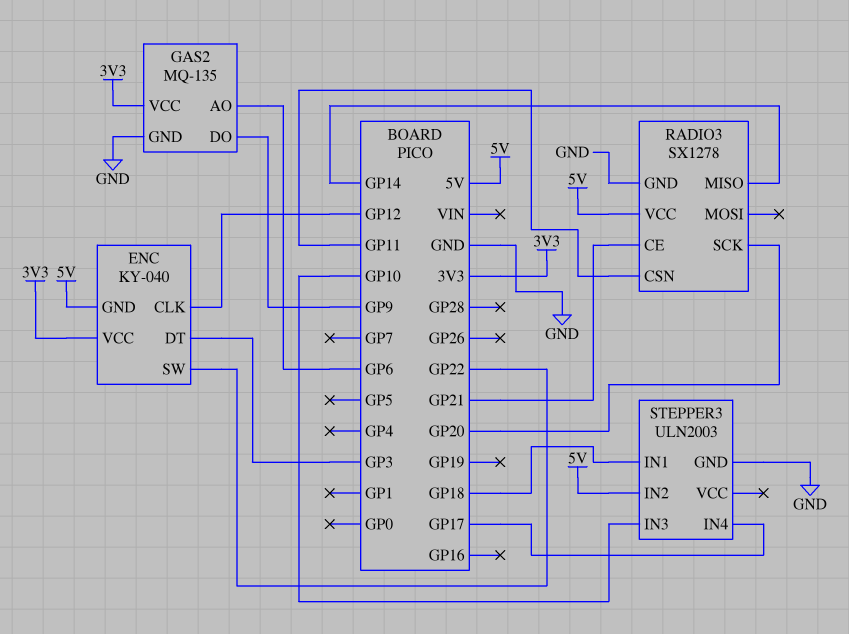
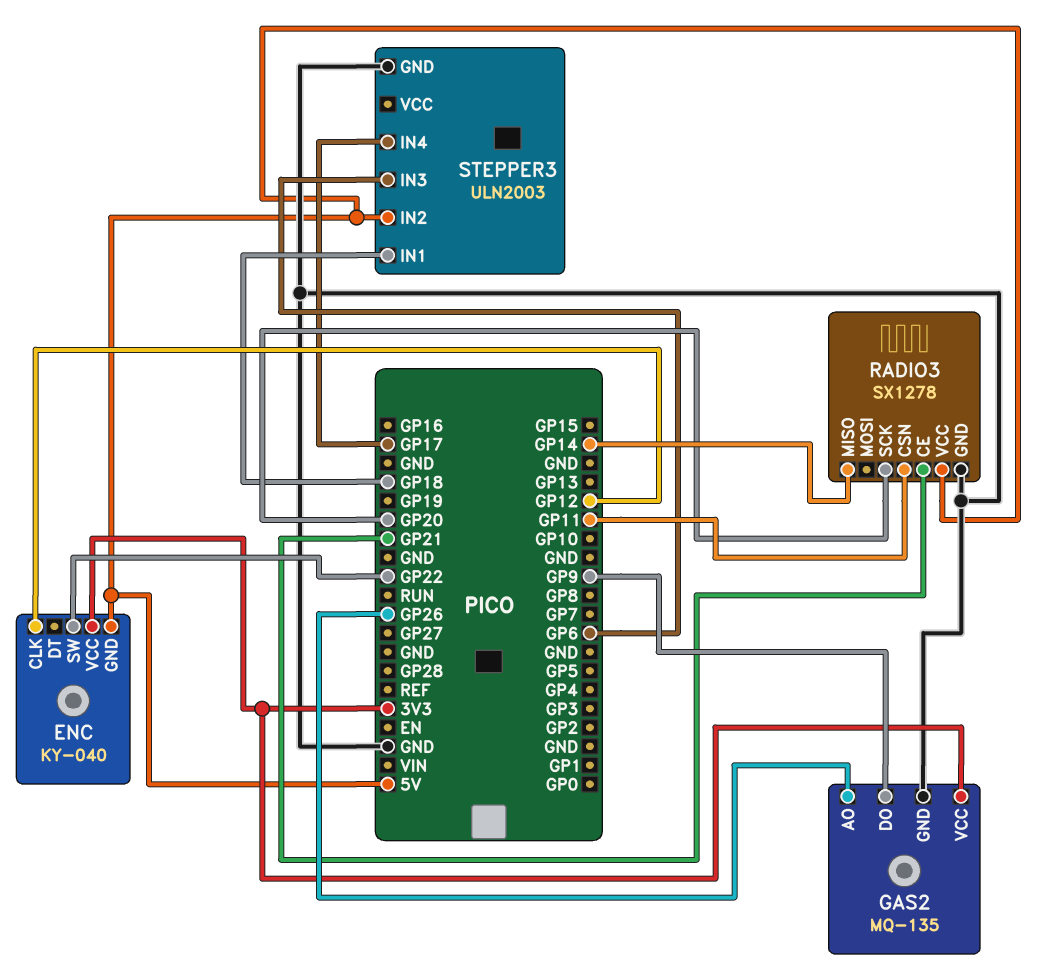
ENC pin DT: GP3 -> none
GAS2 pin AO: GP6 -> GP26
STEPPER3 pin IN3: GP10 -> GP6

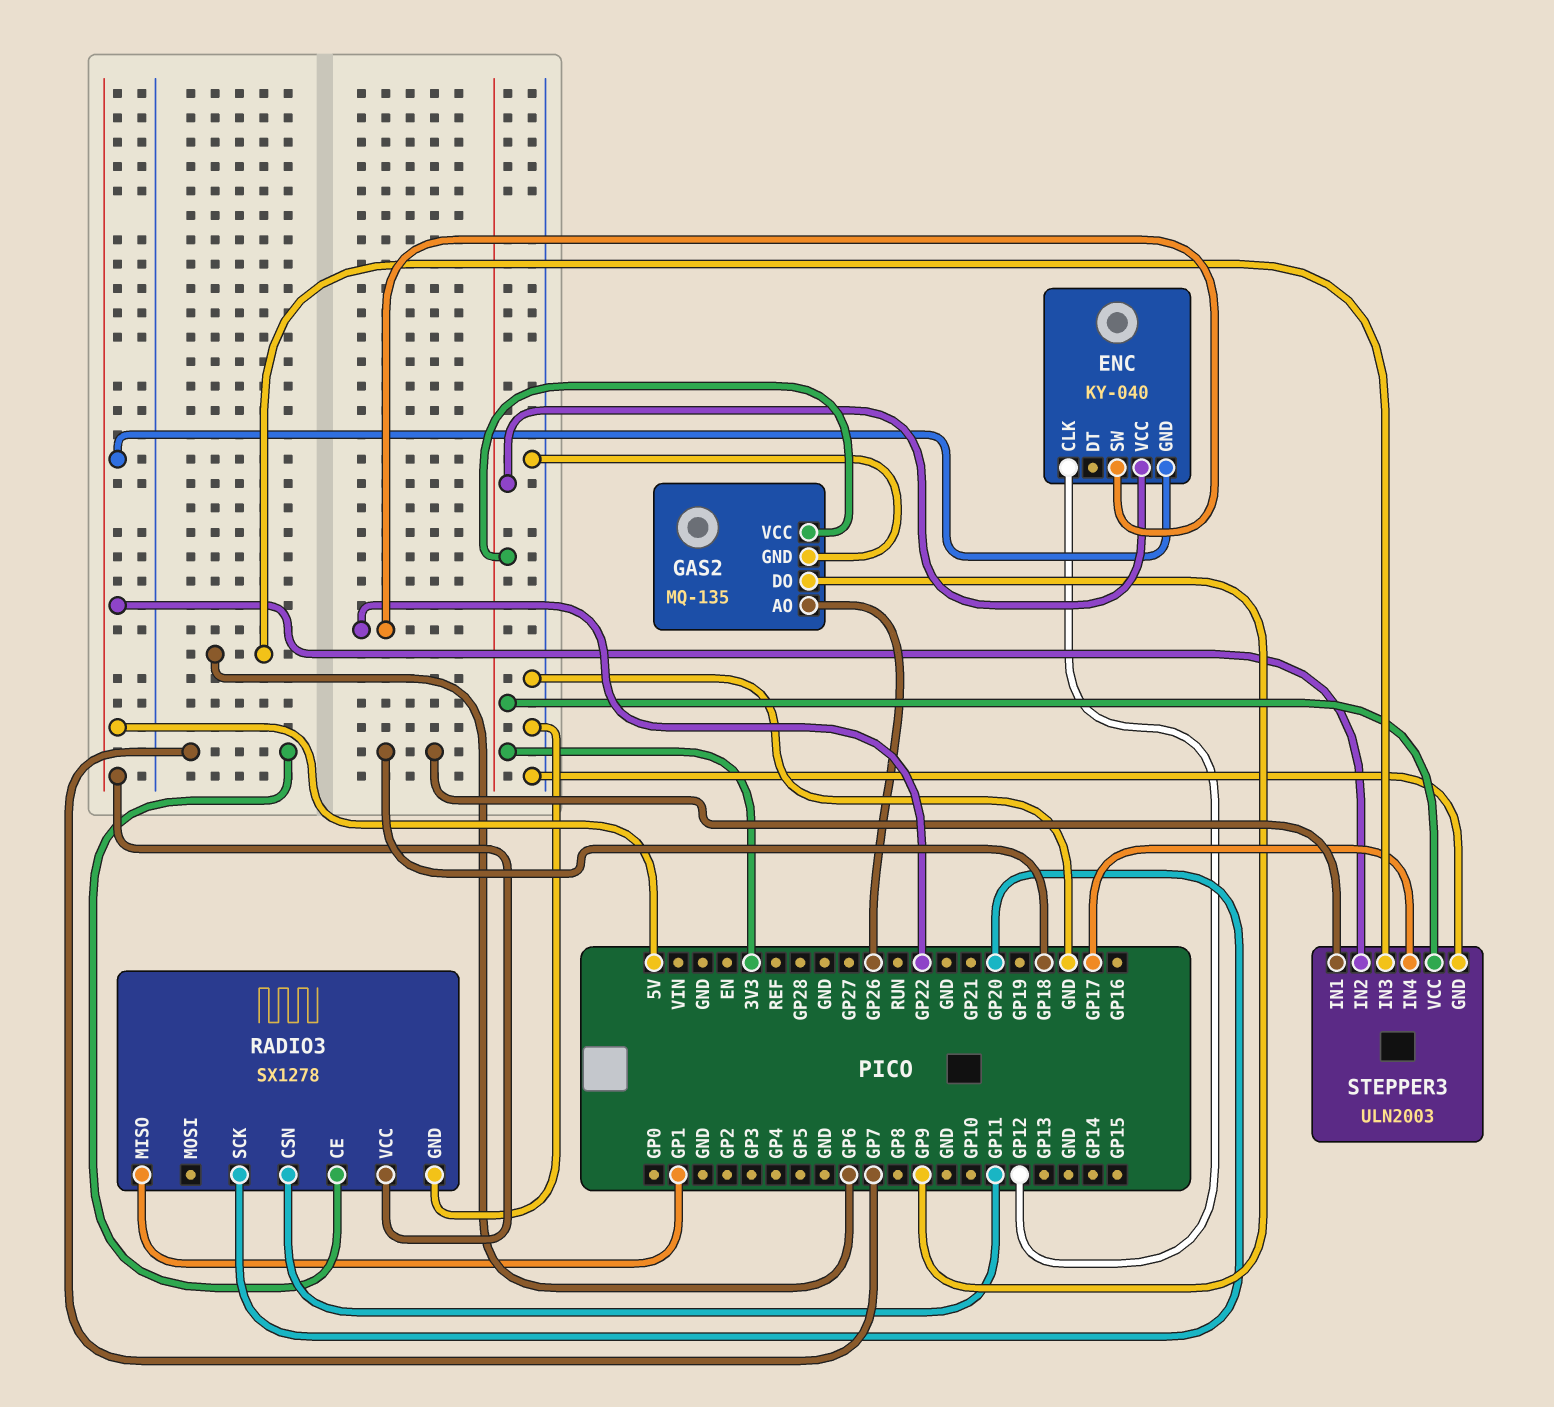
RADIO3 pin CE: GP21 -> GP7
RADIO3 pin MISO: GP14 -> GP1
STEPPER3 pin VCC: none -> 3V3

